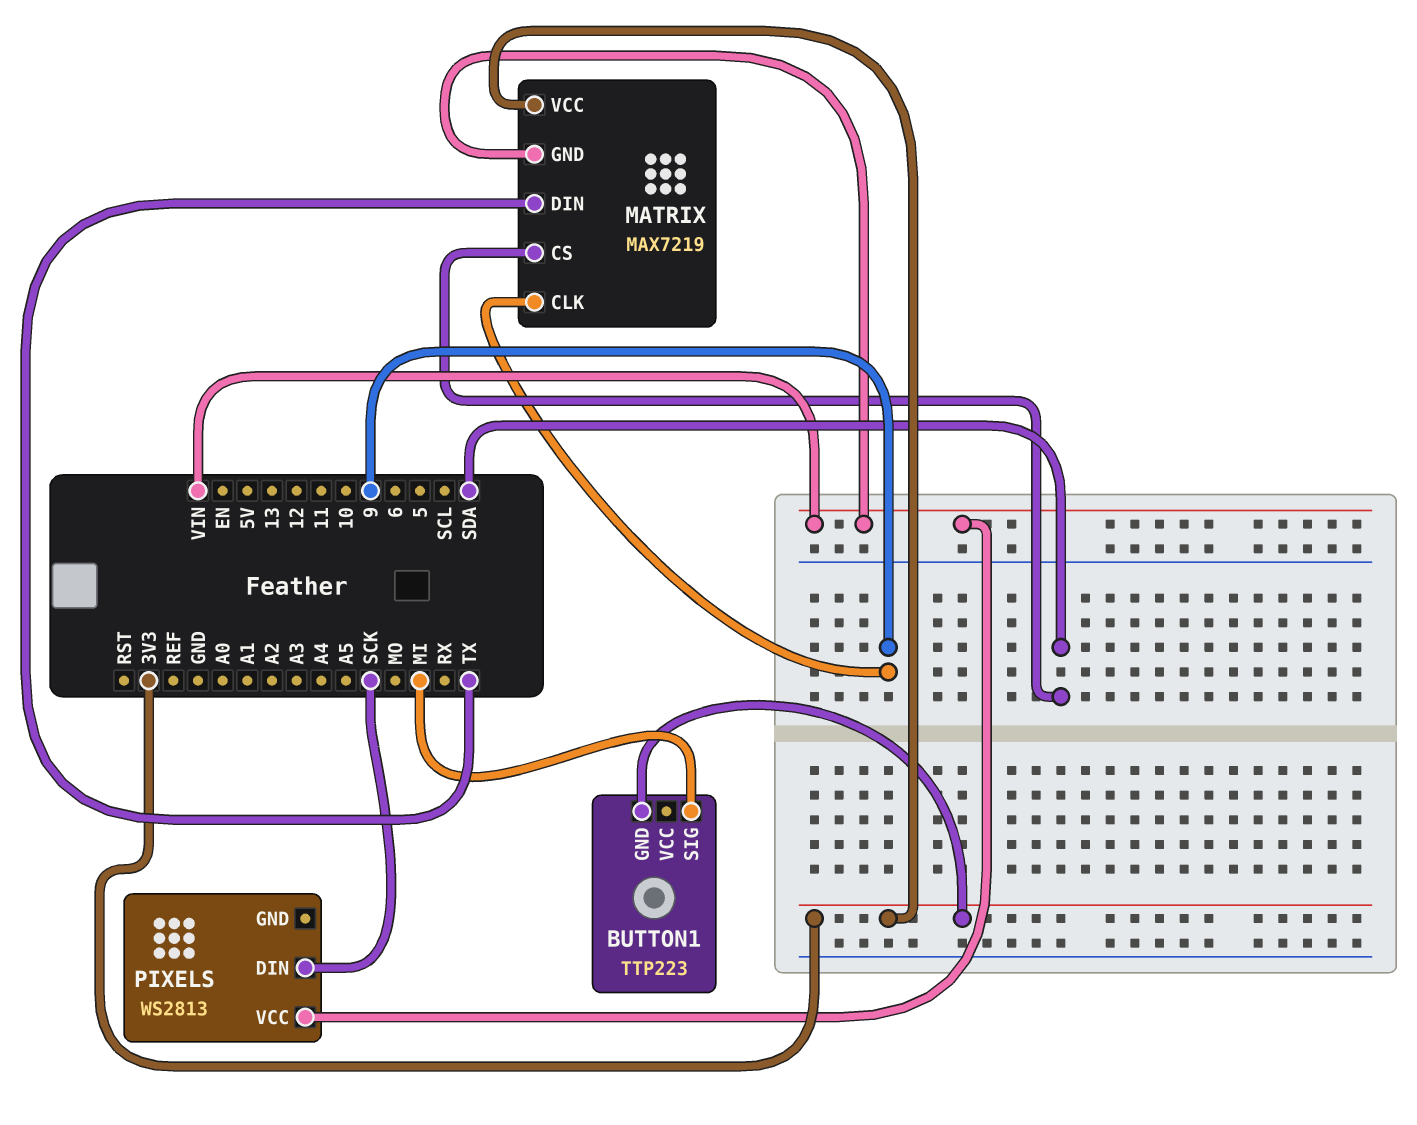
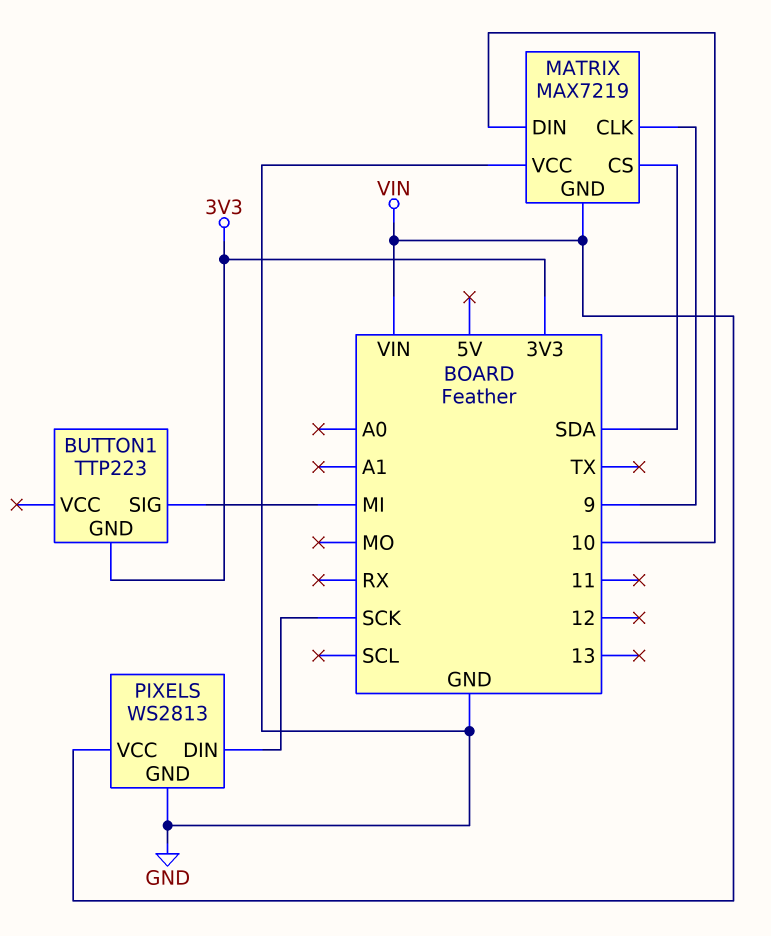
MATRIX pin DIN: TX -> 10
MATRIX pin VCC: 3V3 -> GND
PIXELS pin GND: none -> GND

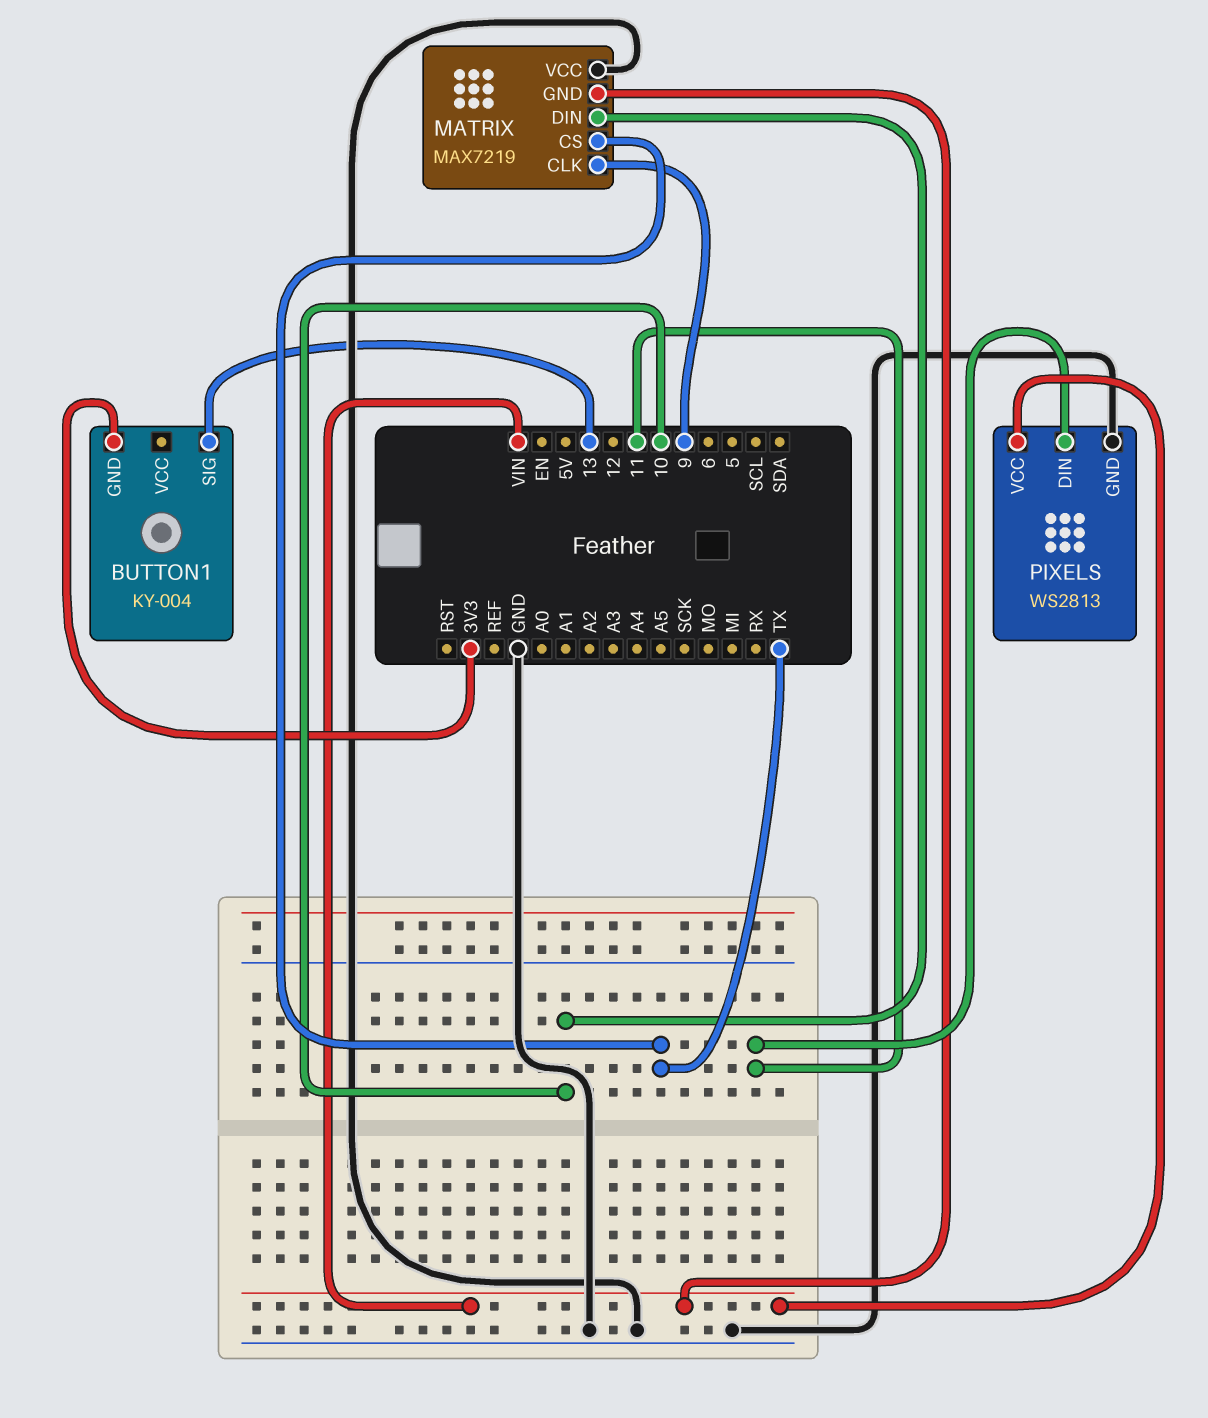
BUTTON1: TTP223 -> KY-004
BUTTON1 pin SIG: MI -> 13
MATRIX pin CS: SDA -> TX
PIXELS pin DIN: SCK -> 11

